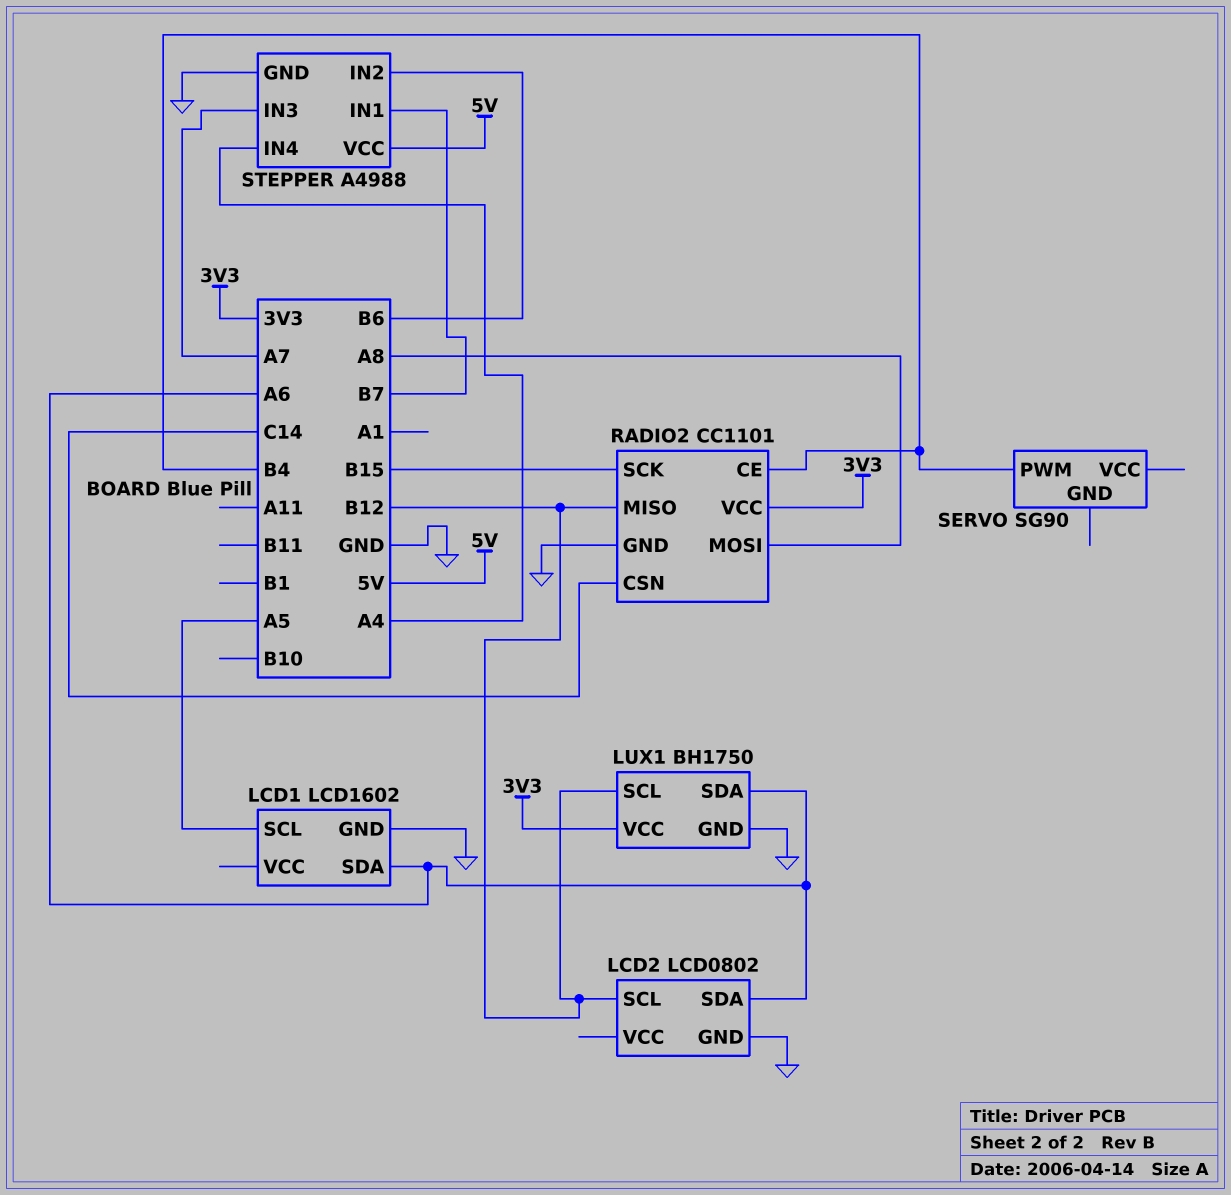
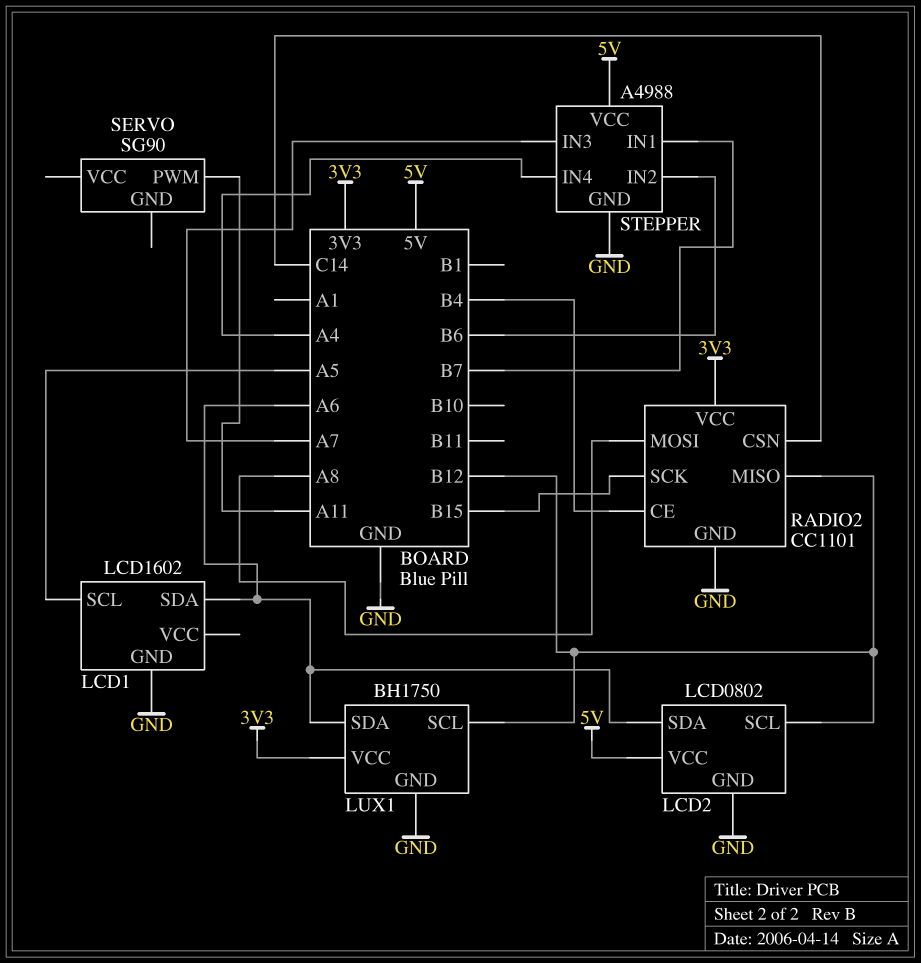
LCD2 pin VCC: none -> 5V
SERVO pin PWM: B4 -> A11

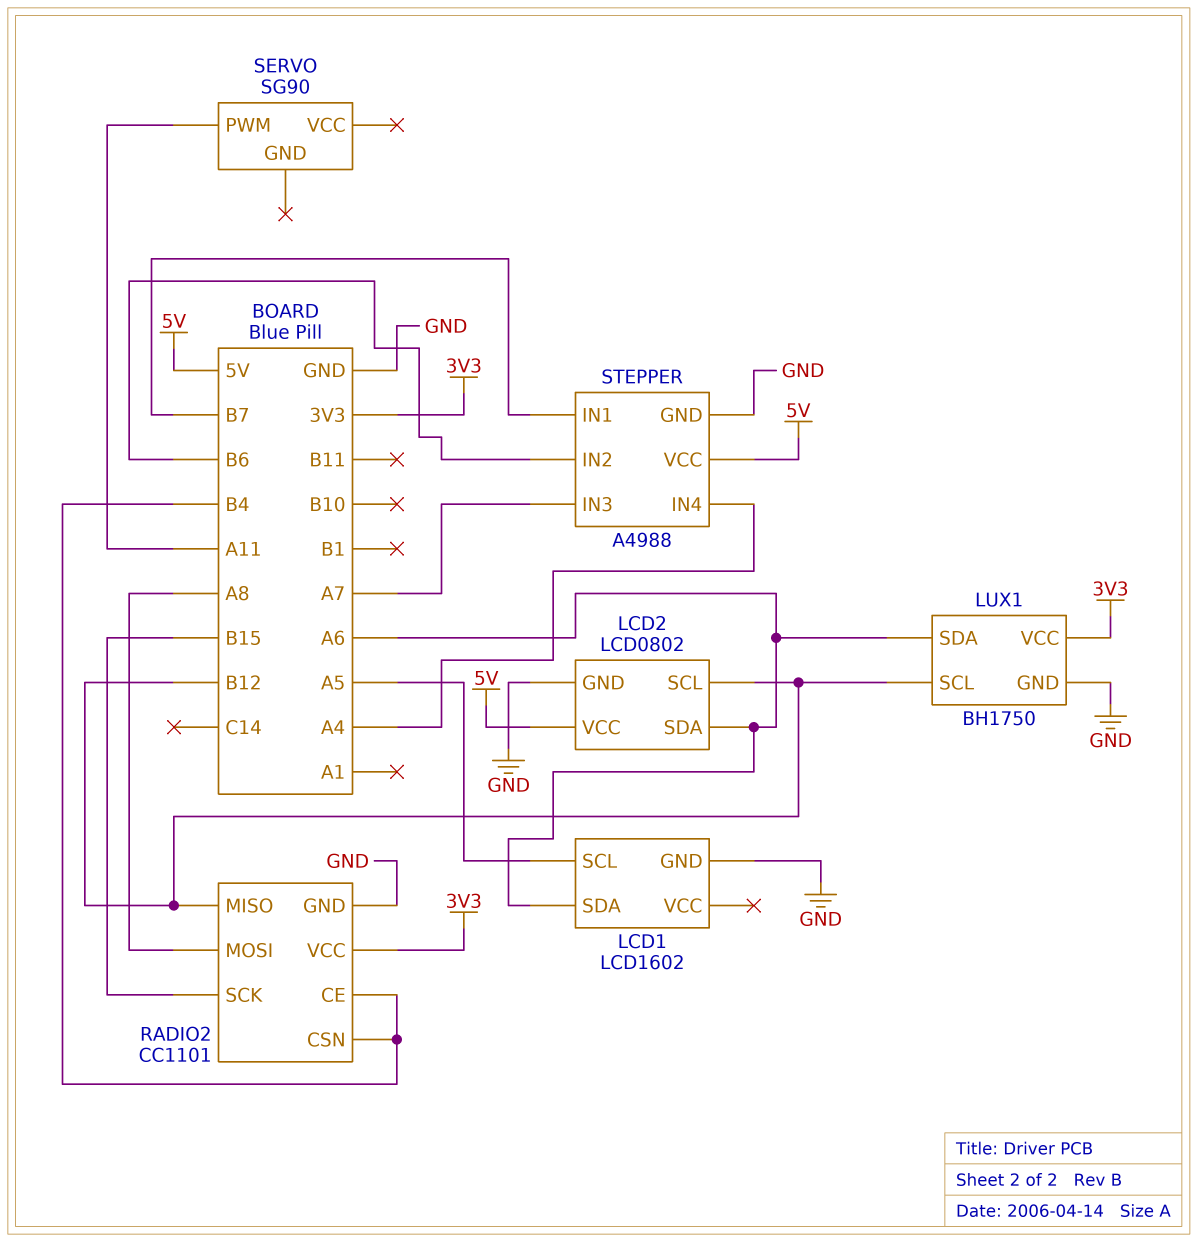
RADIO2 pin CSN: C14 -> B4

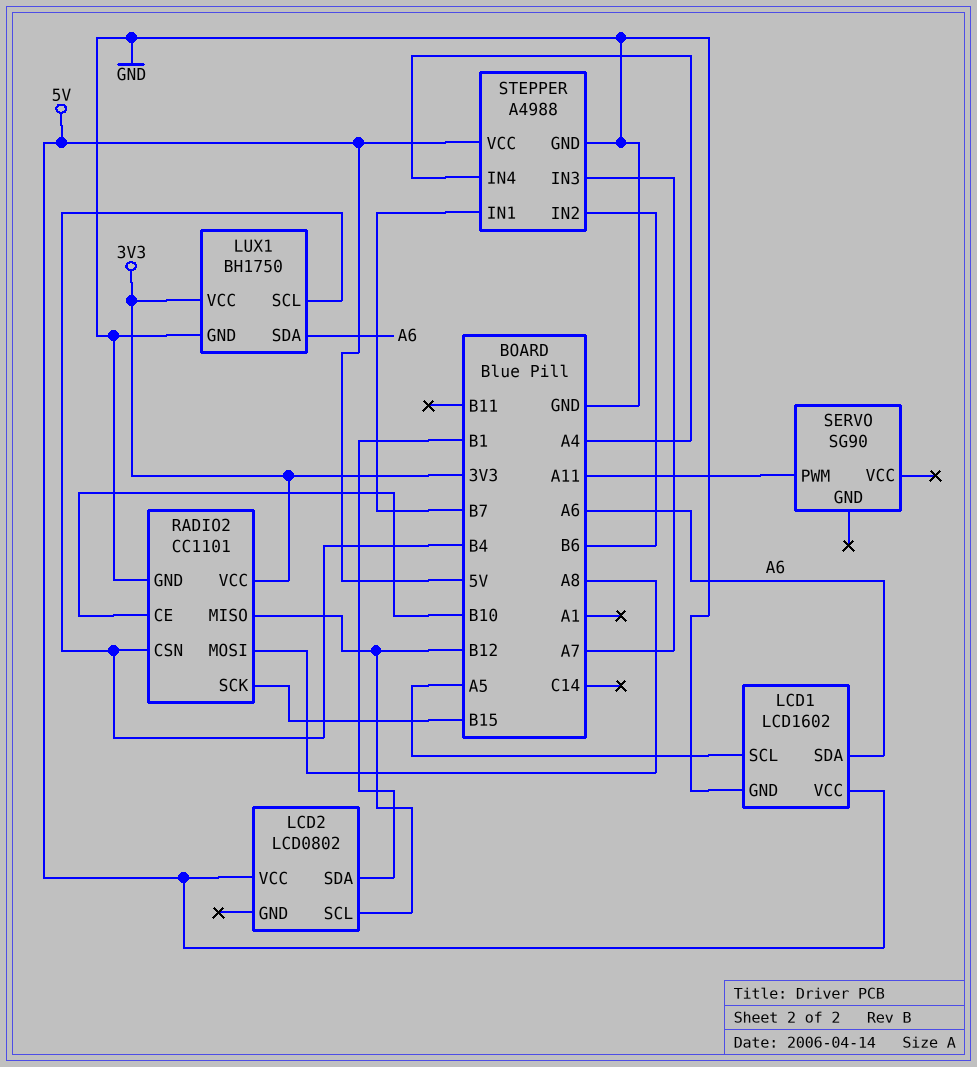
LCD1 pin VCC: none -> 5V
LCD2 pin GND: GND -> none
LCD2 pin SDA: A6 -> B1
LUX1 pin SCL: B12 -> B4
RADIO2 pin CE: B4 -> B10

